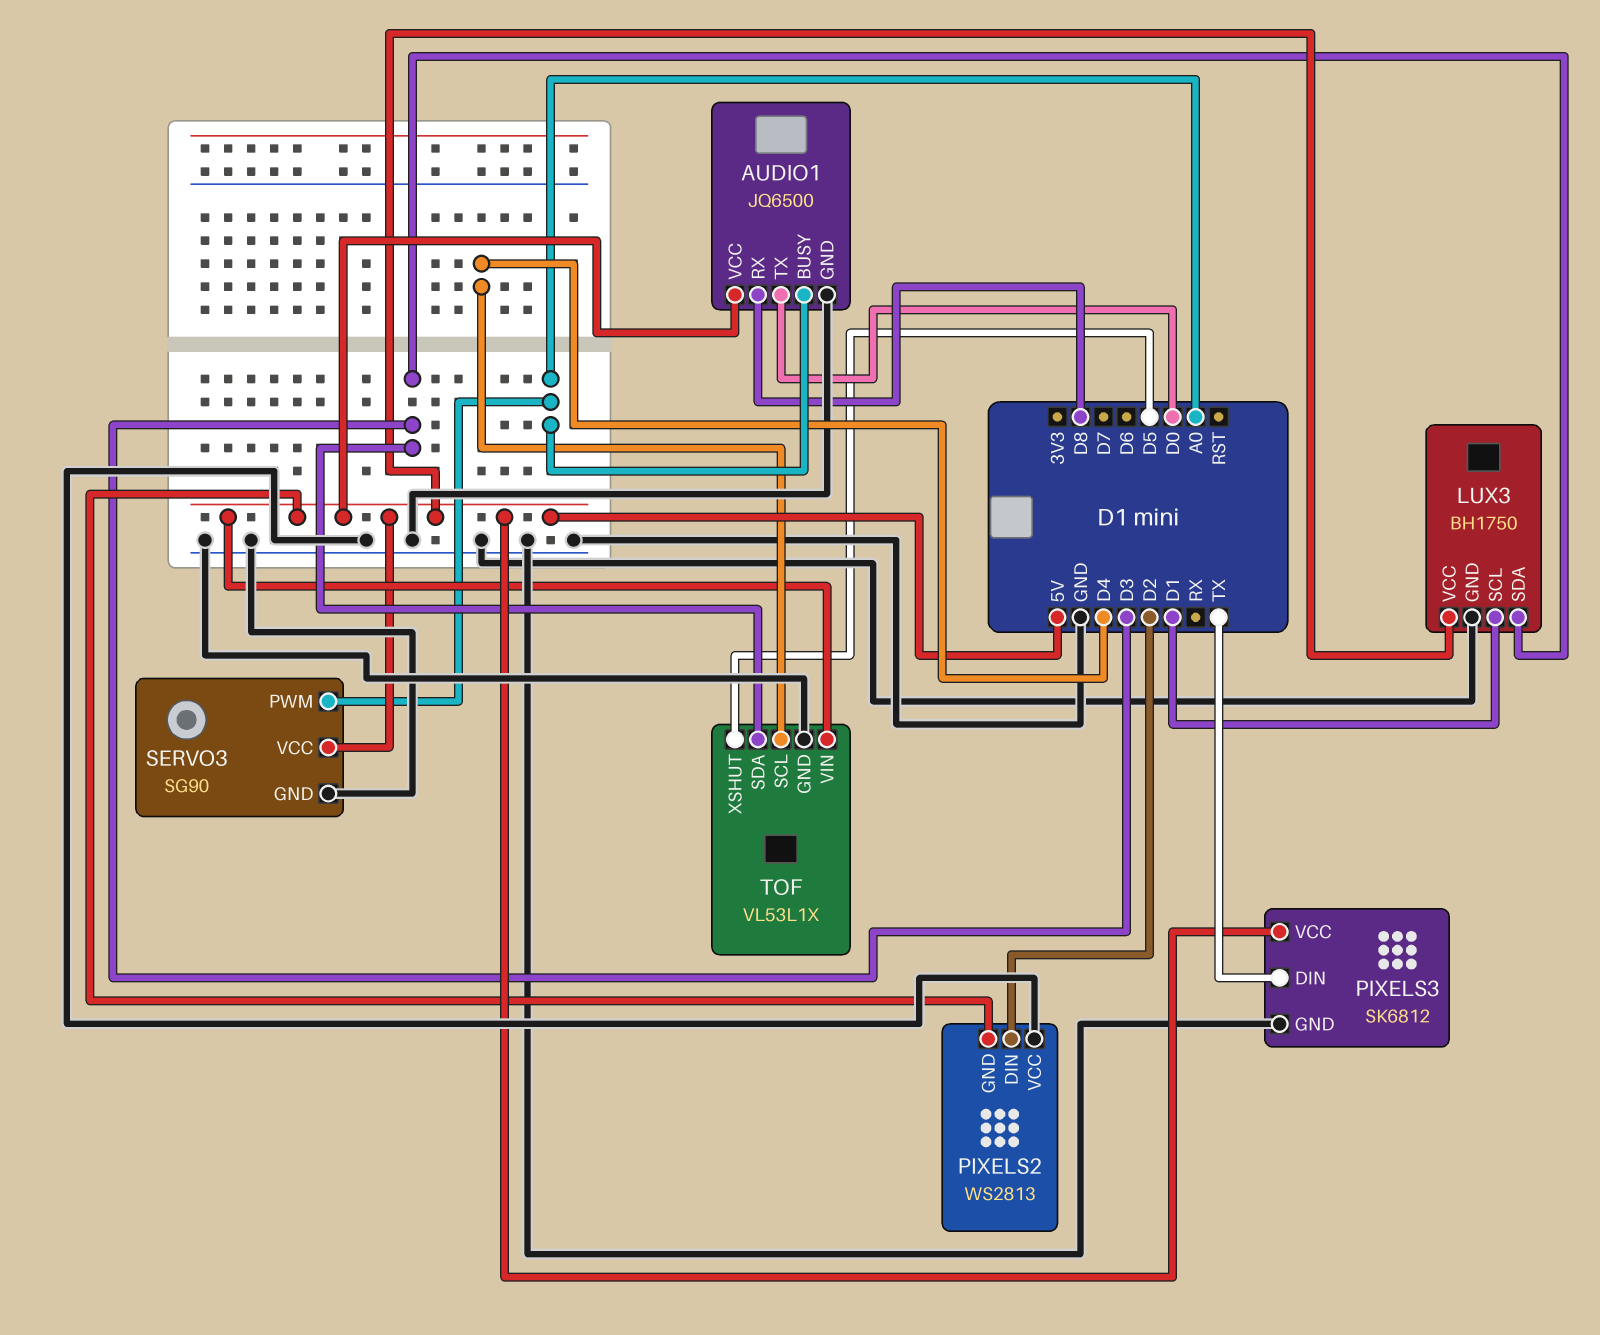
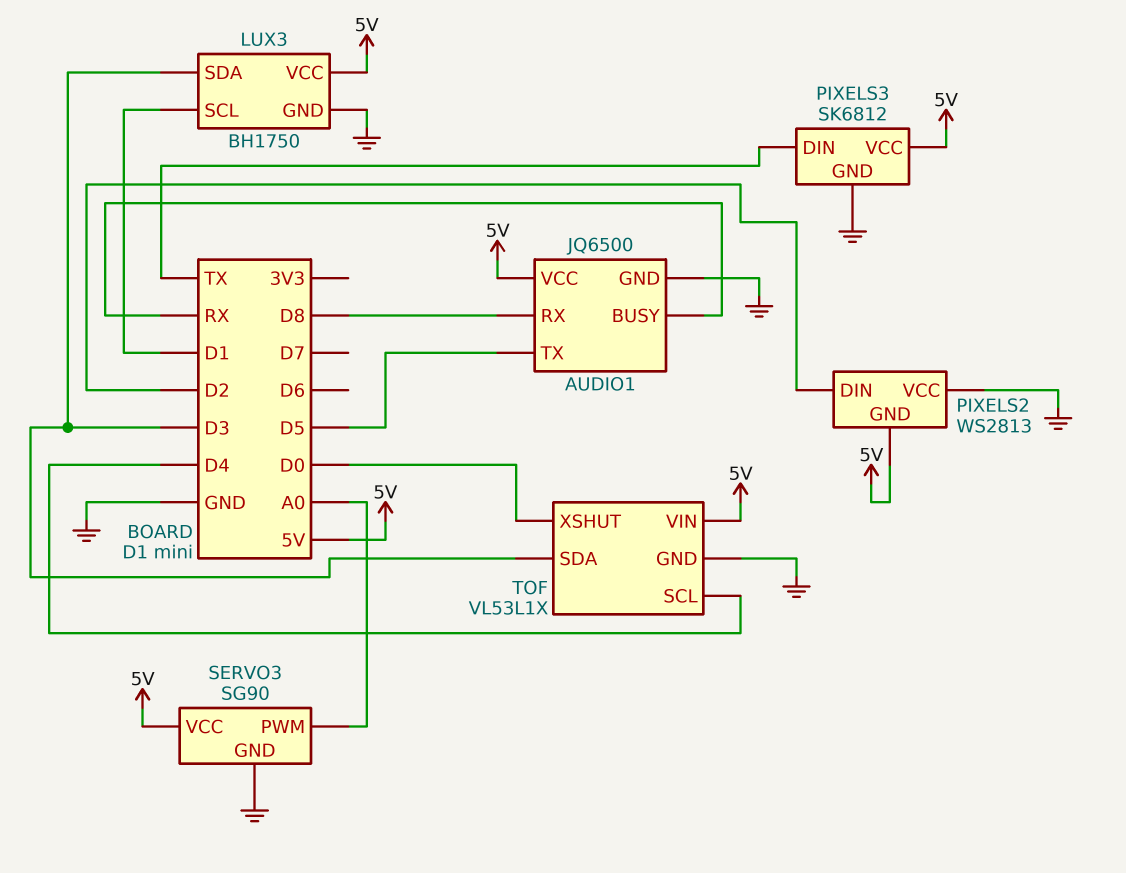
AUDIO1 pin BUSY: A0 -> RX
AUDIO1 pin TX: D0 -> D5
TOF pin XSHUT: D5 -> D0

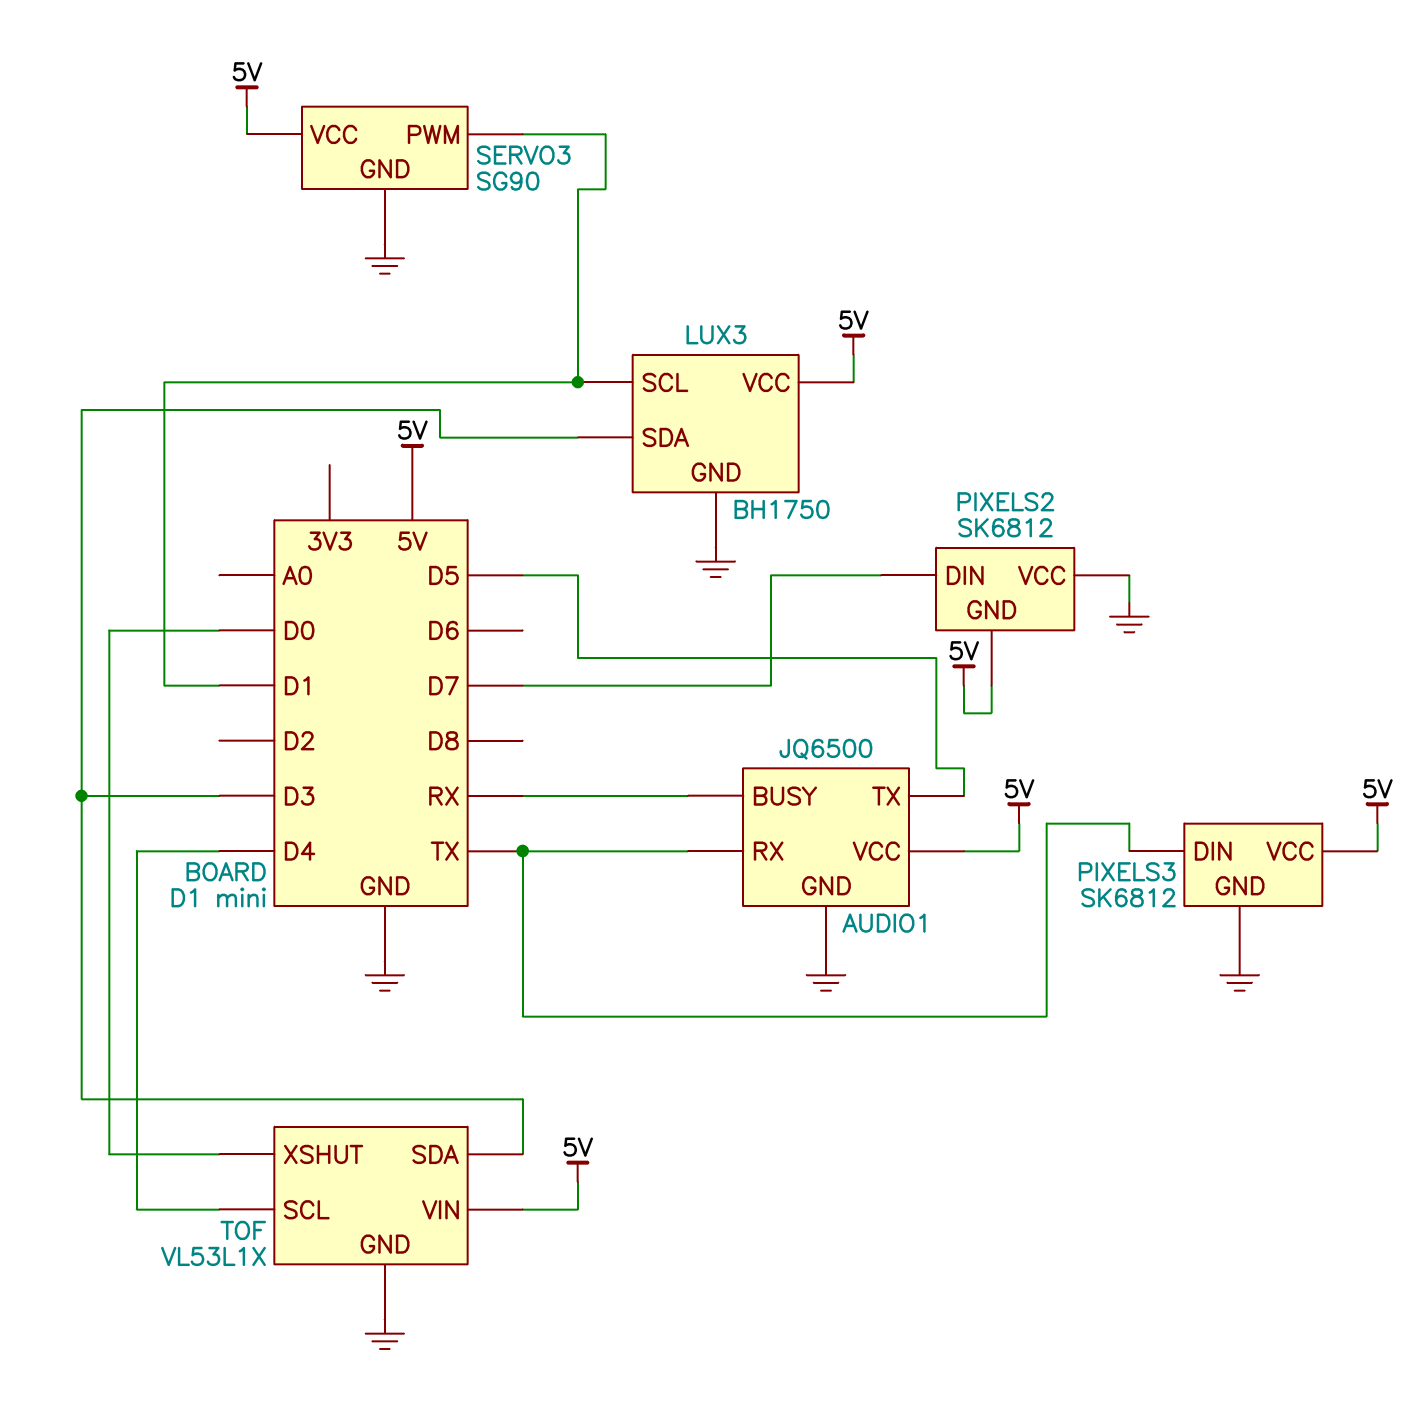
AUDIO1 pin RX: D8 -> TX
PIXELS2: WS2813 -> SK6812
PIXELS2 pin DIN: D2 -> D7
SERVO3 pin PWM: A0 -> D1

